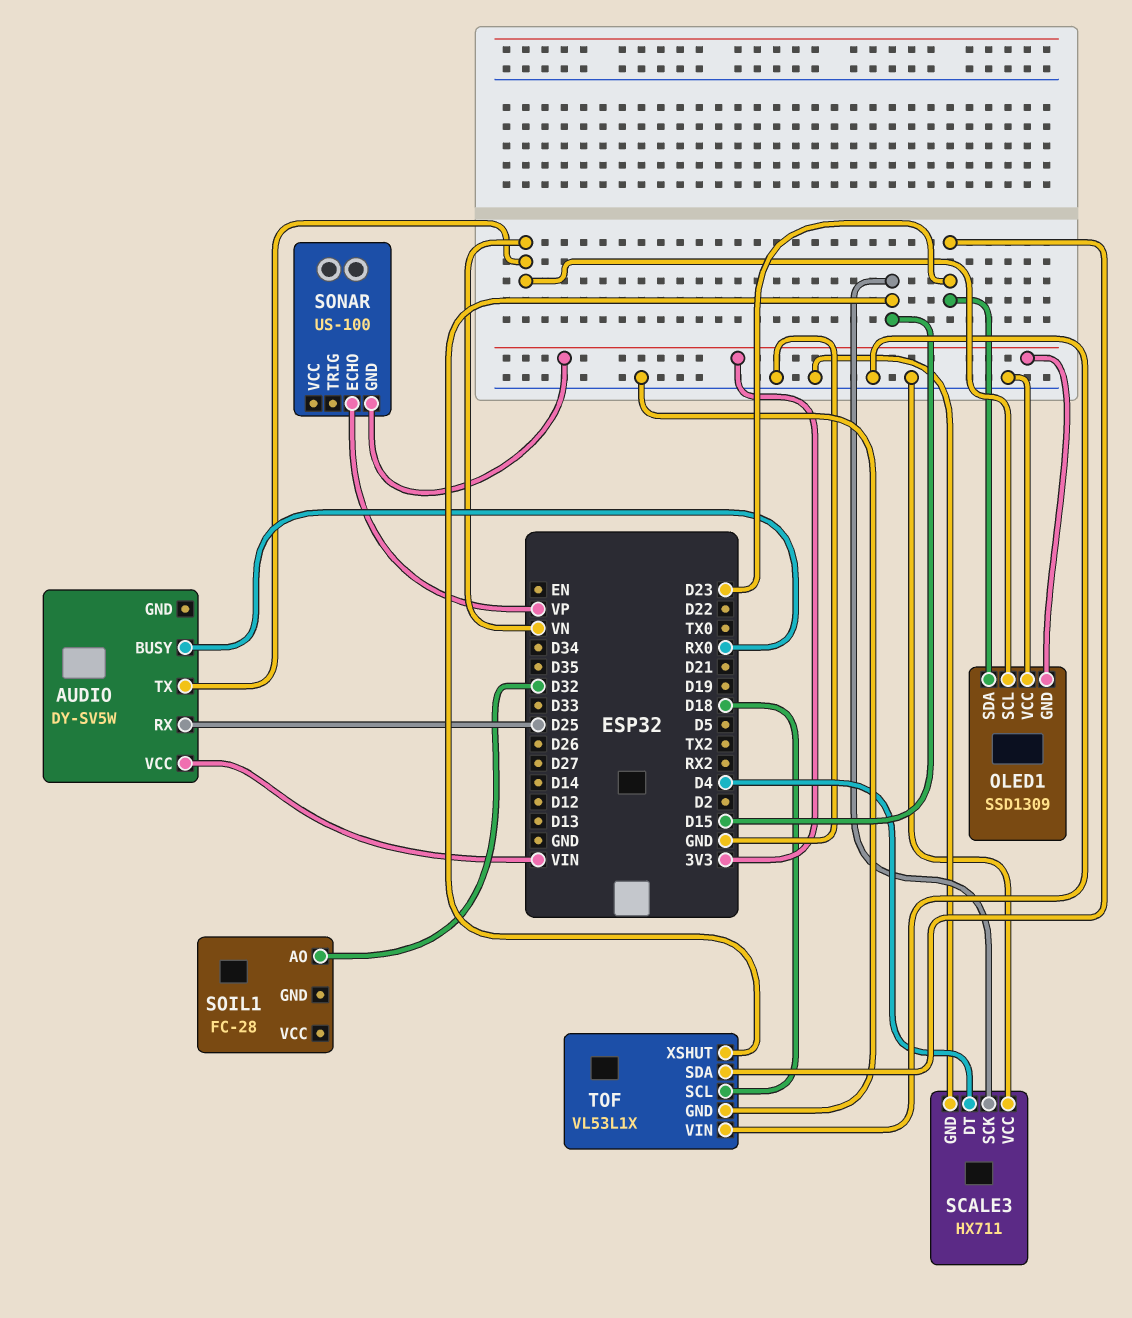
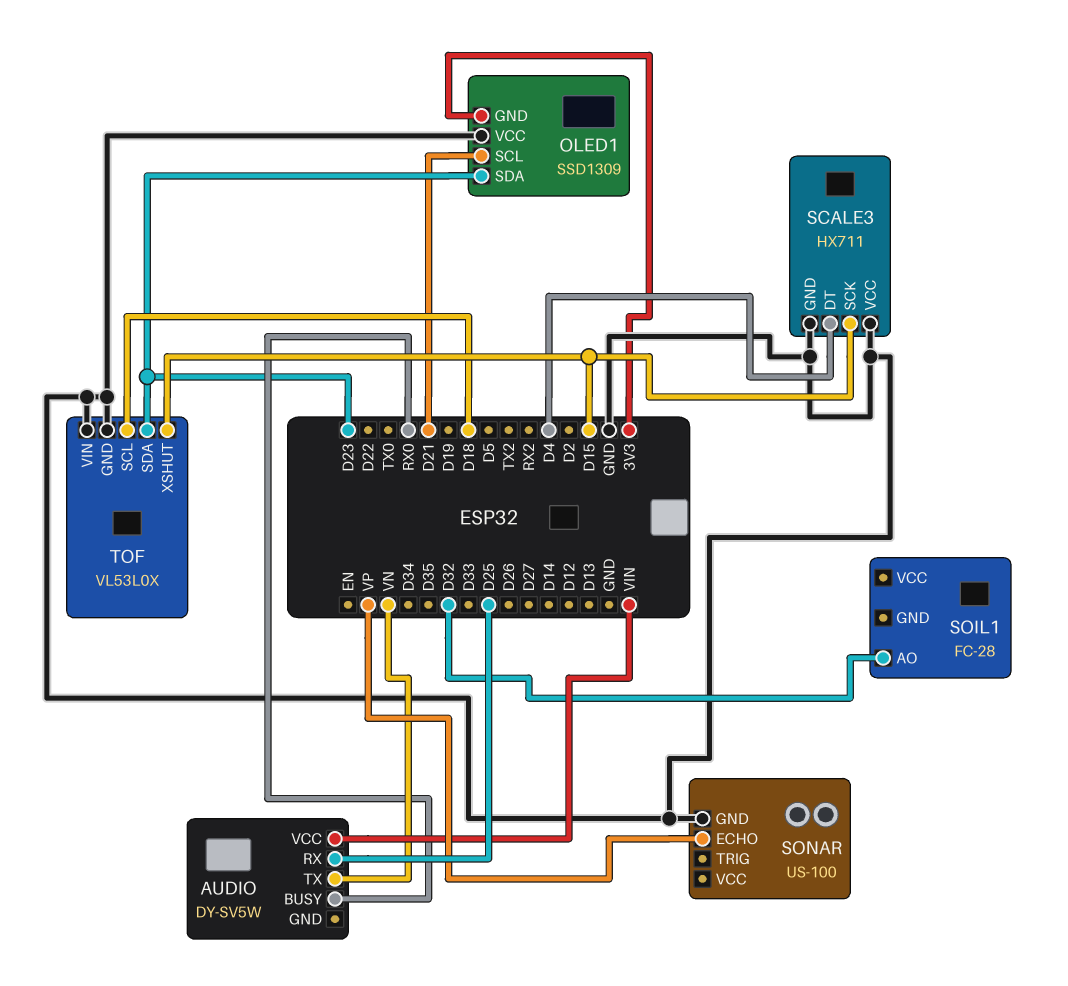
OLED1 pin SCL: VN -> D21
SONAR pin GND: 3V3 -> GND
TOF: VL53L1X -> VL53L0X

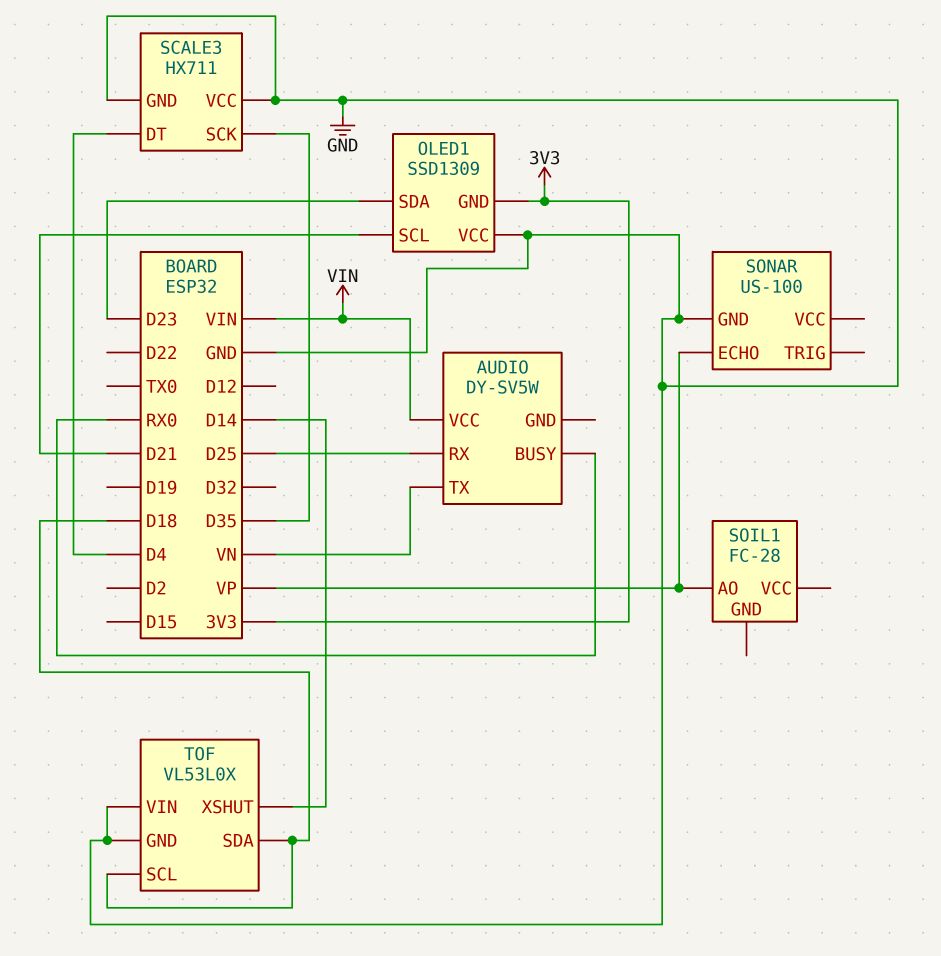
SCALE3 pin SCK: D15 -> D35
SOIL1 pin AO: D32 -> VP
TOF pin SDA: D23 -> D18
TOF pin XSHUT: D15 -> D14

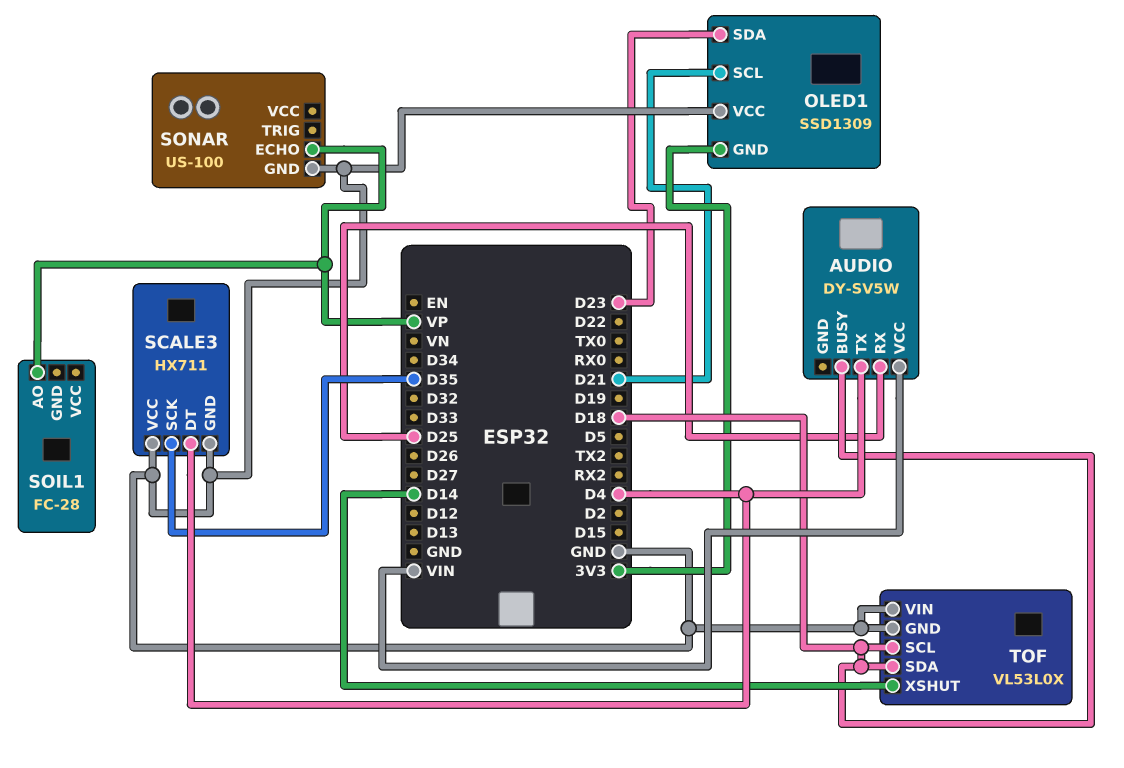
AUDIO pin BUSY: RX0 -> D18
AUDIO pin TX: VN -> D4

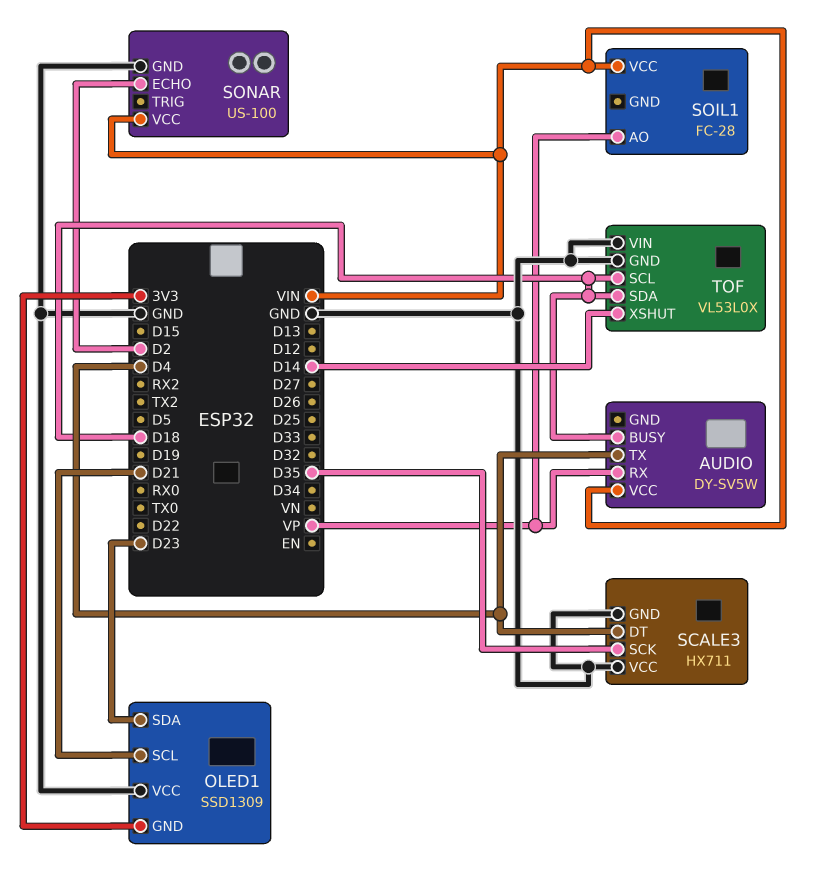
AUDIO pin RX: D25 -> VP
SOIL1 pin VCC: none -> VIN
SONAR pin ECHO: VP -> D2
SONAR pin VCC: none -> VIN

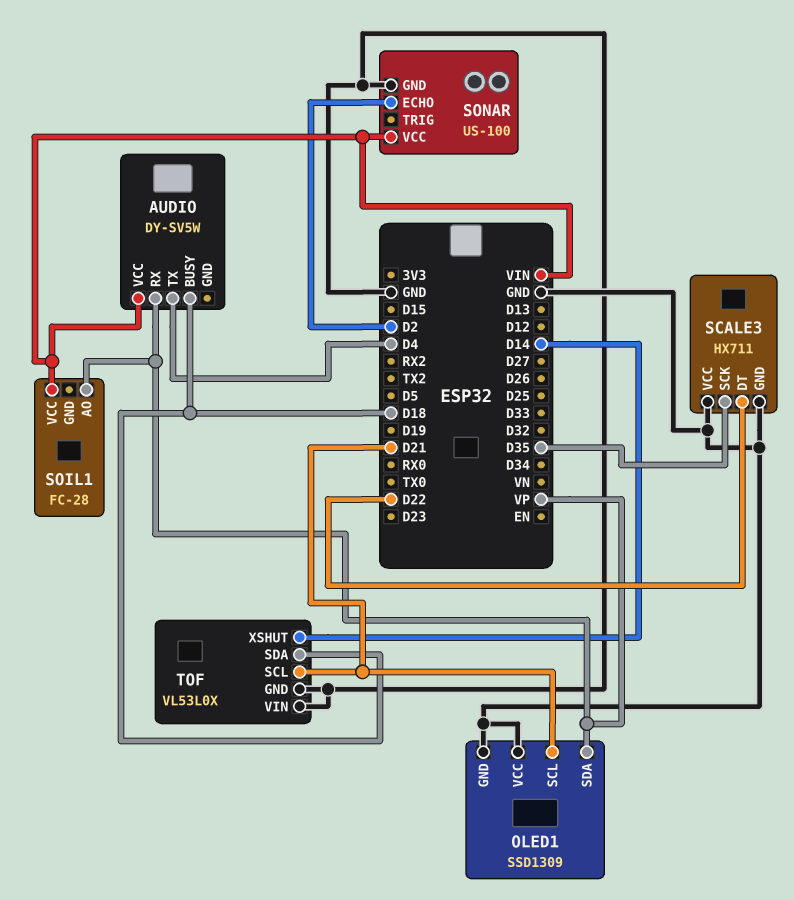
OLED1 pin GND: 3V3 -> GND
OLED1 pin SDA: D23 -> VP
SCALE3 pin DT: D4 -> D22
TOF pin SCL: D18 -> D21

